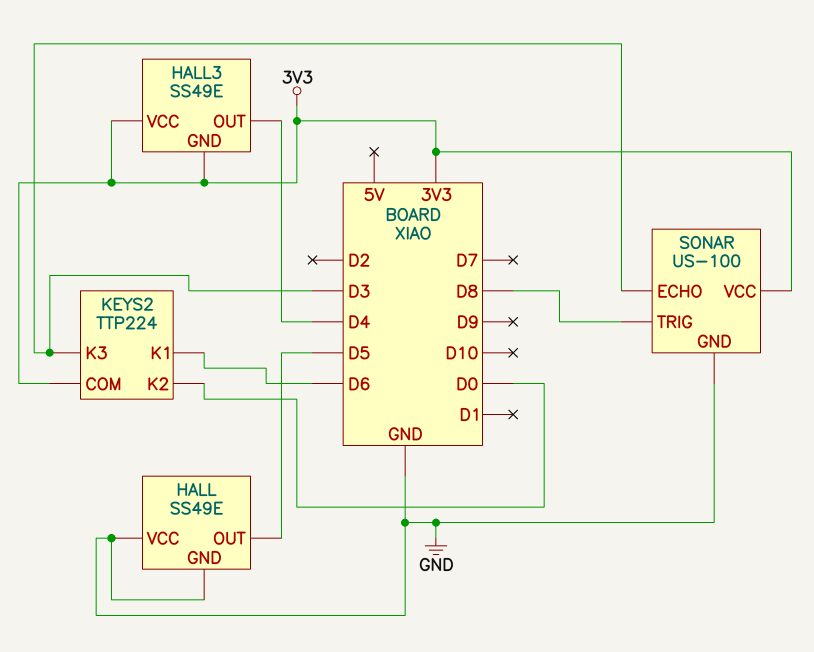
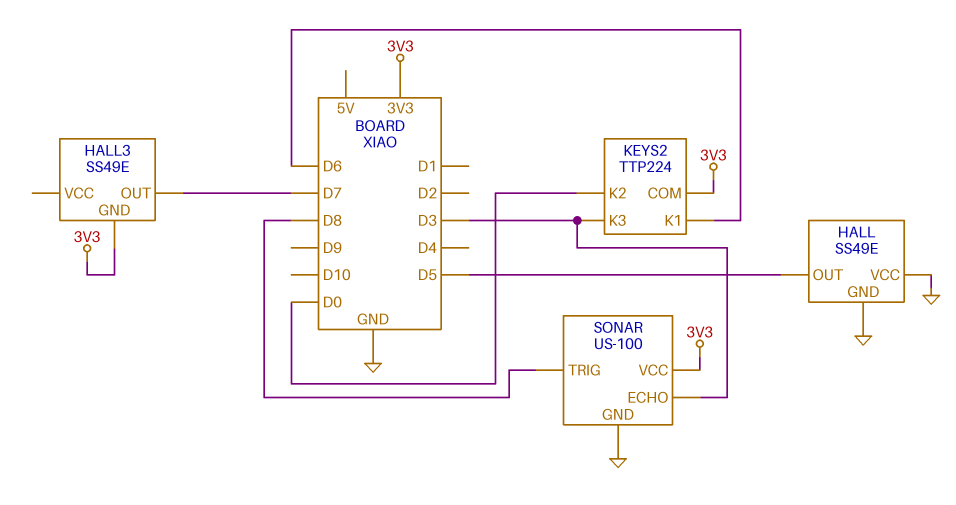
HALL3 pin OUT: D4 -> D7
HALL3 pin VCC: 3V3 -> none

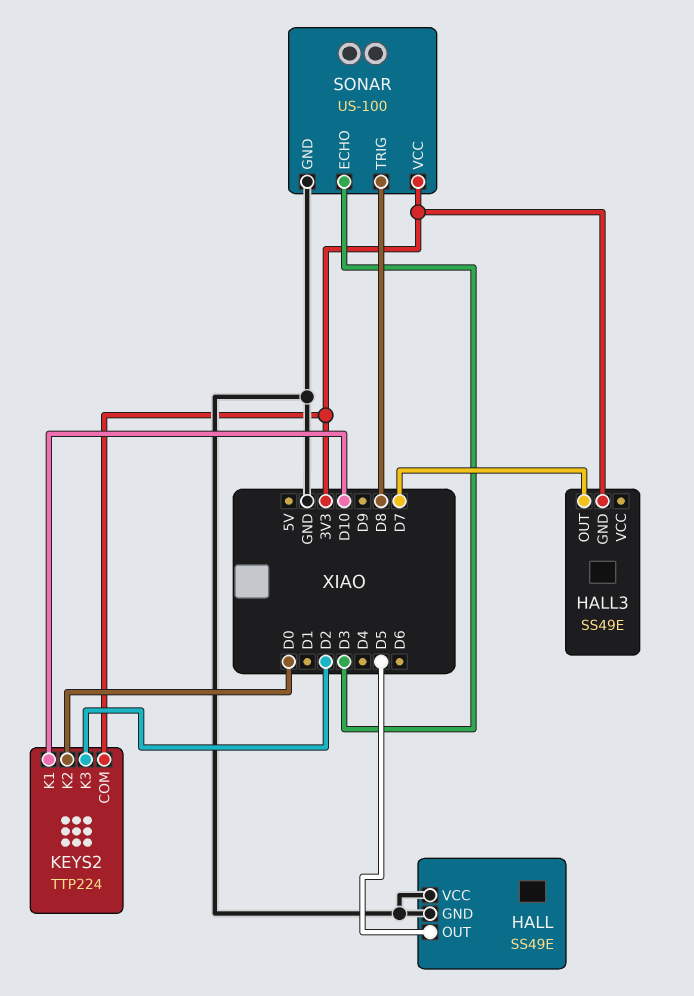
KEYS2 pin K1: D6 -> D10
KEYS2 pin K3: D3 -> D2

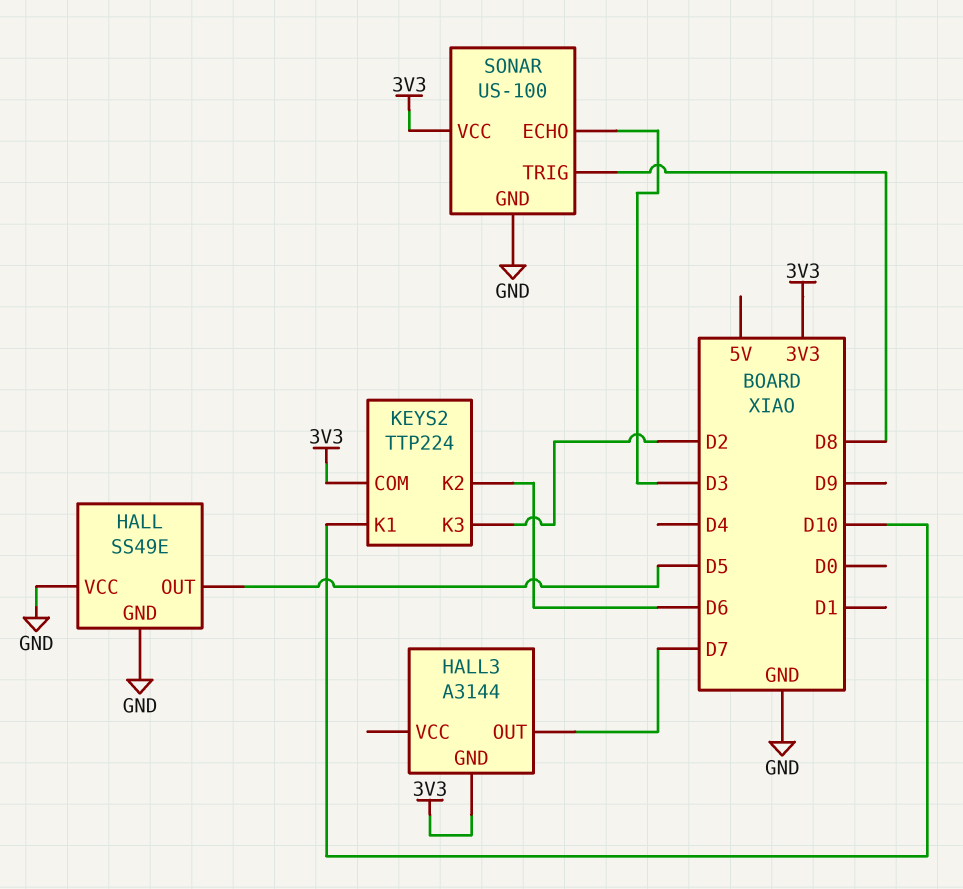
HALL3: SS49E -> A3144
KEYS2 pin K2: D0 -> D6

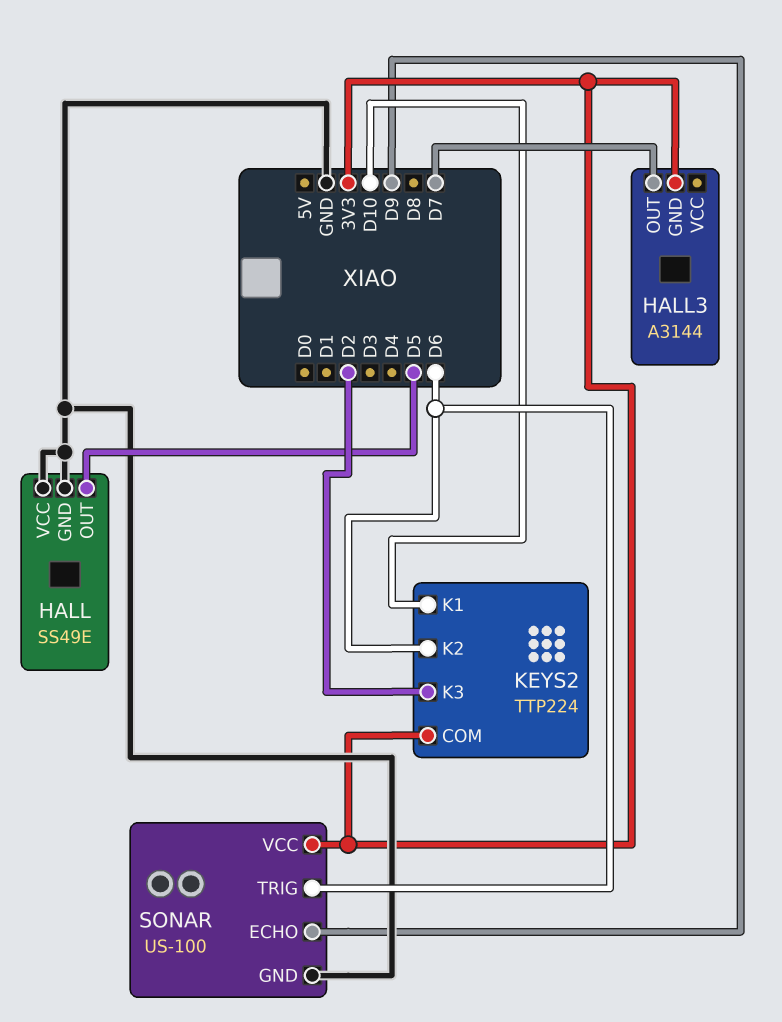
SONAR pin ECHO: D3 -> D9
SONAR pin TRIG: D8 -> D6

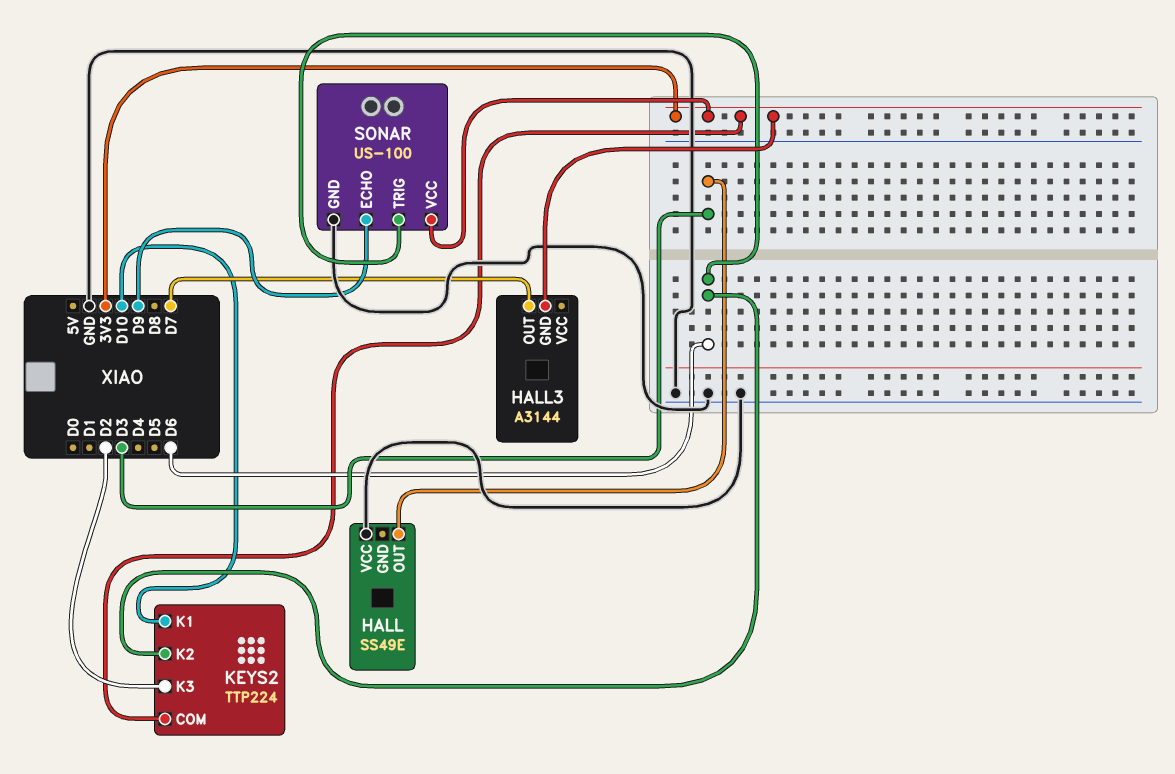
HALL pin GND: GND -> none
HALL pin OUT: D5 -> D3

